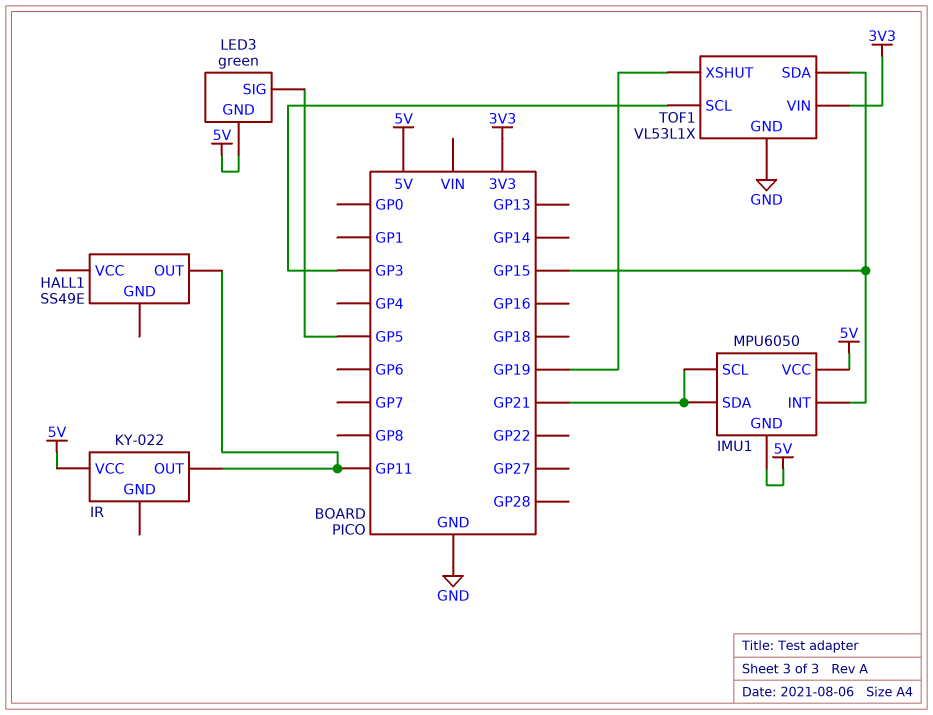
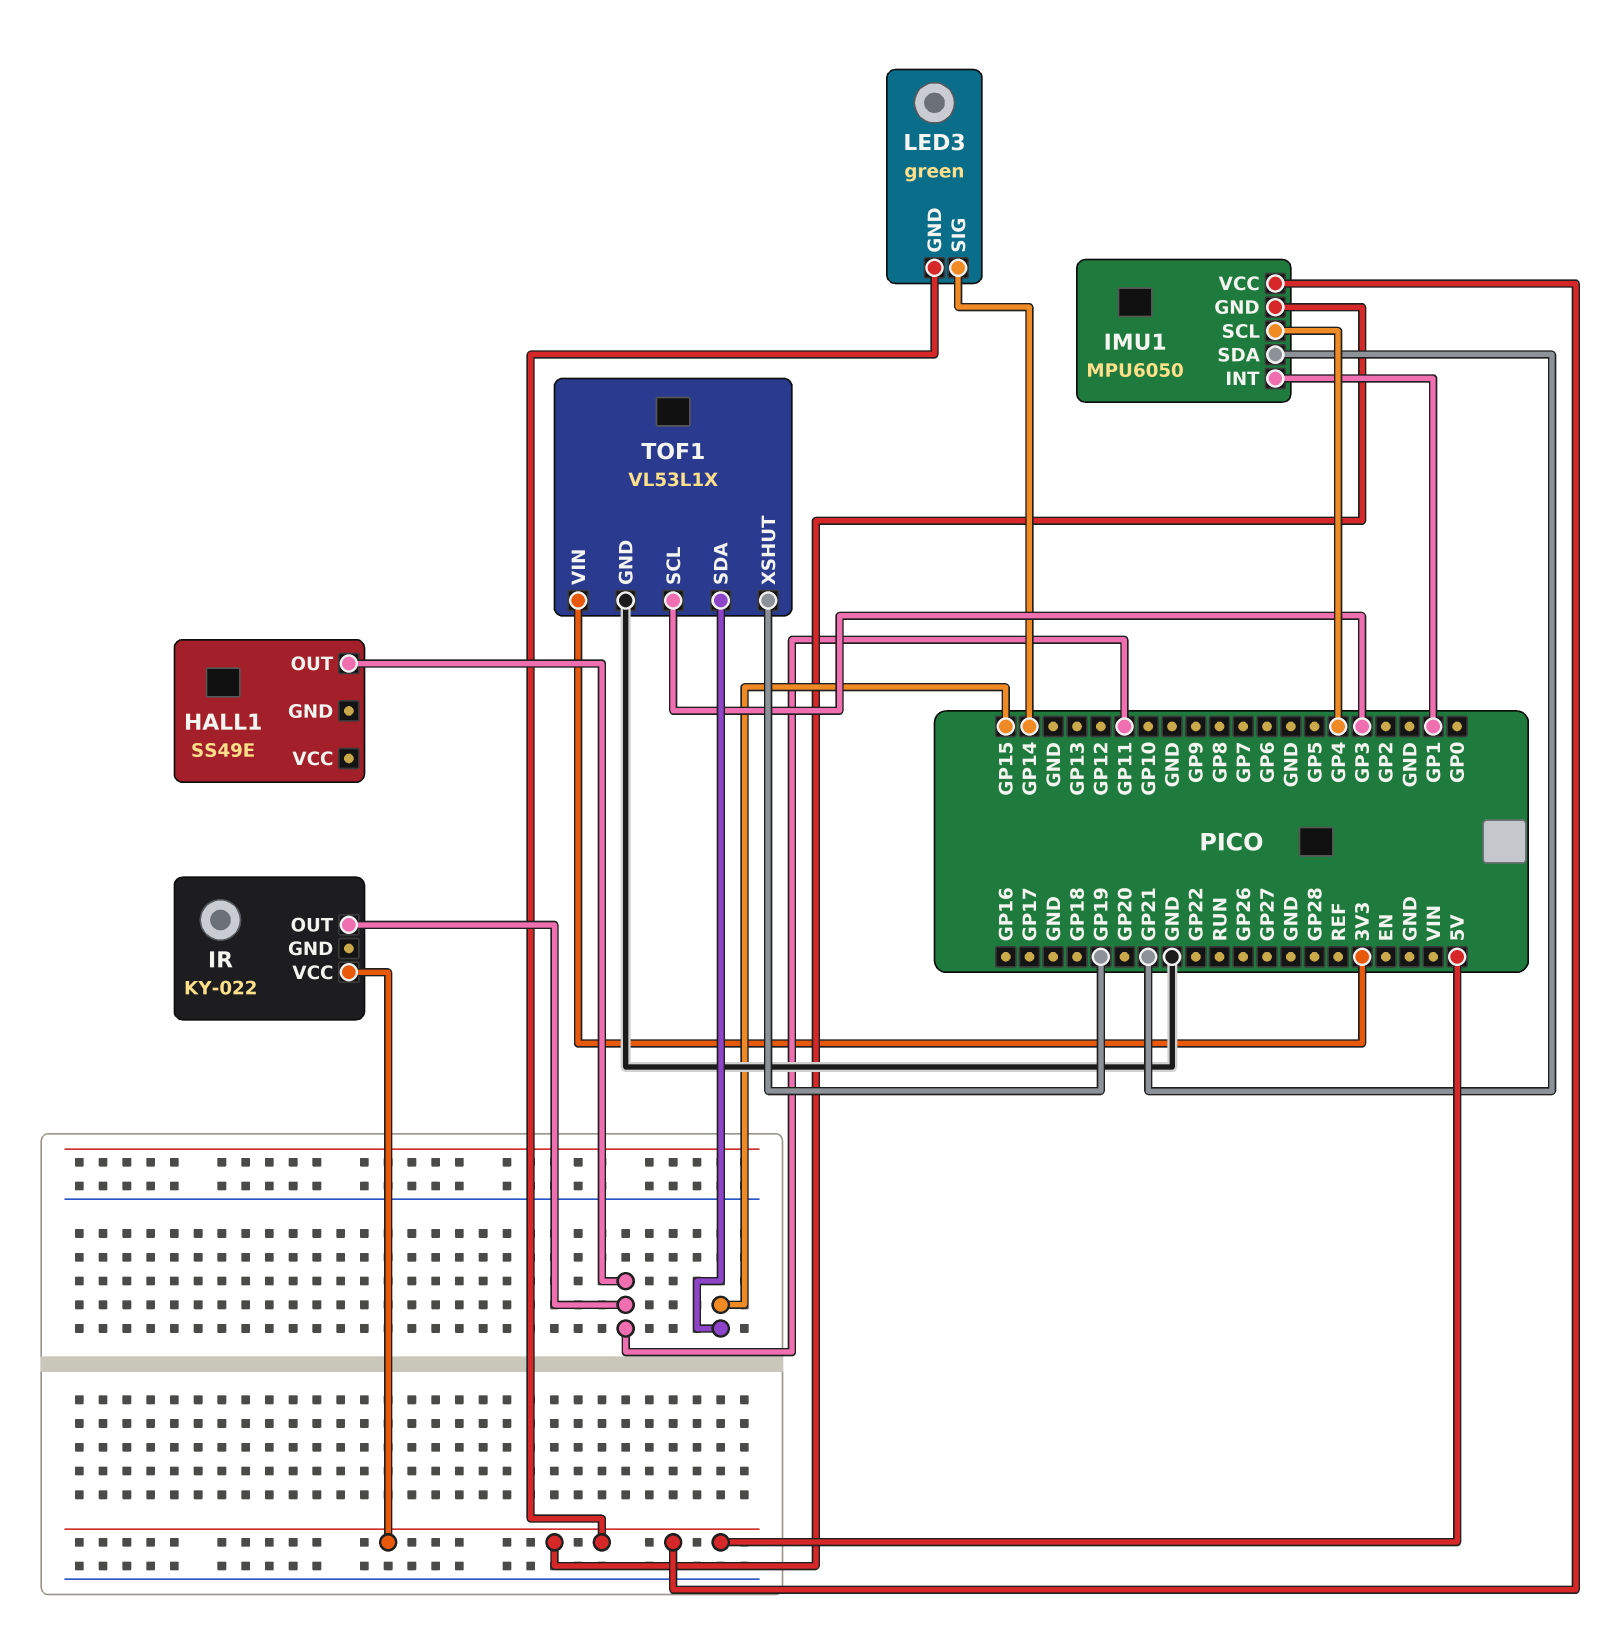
IMU1 pin INT: GP15 -> GP1
IMU1 pin SCL: GP21 -> GP4
LED3 pin SIG: GP5 -> GP14

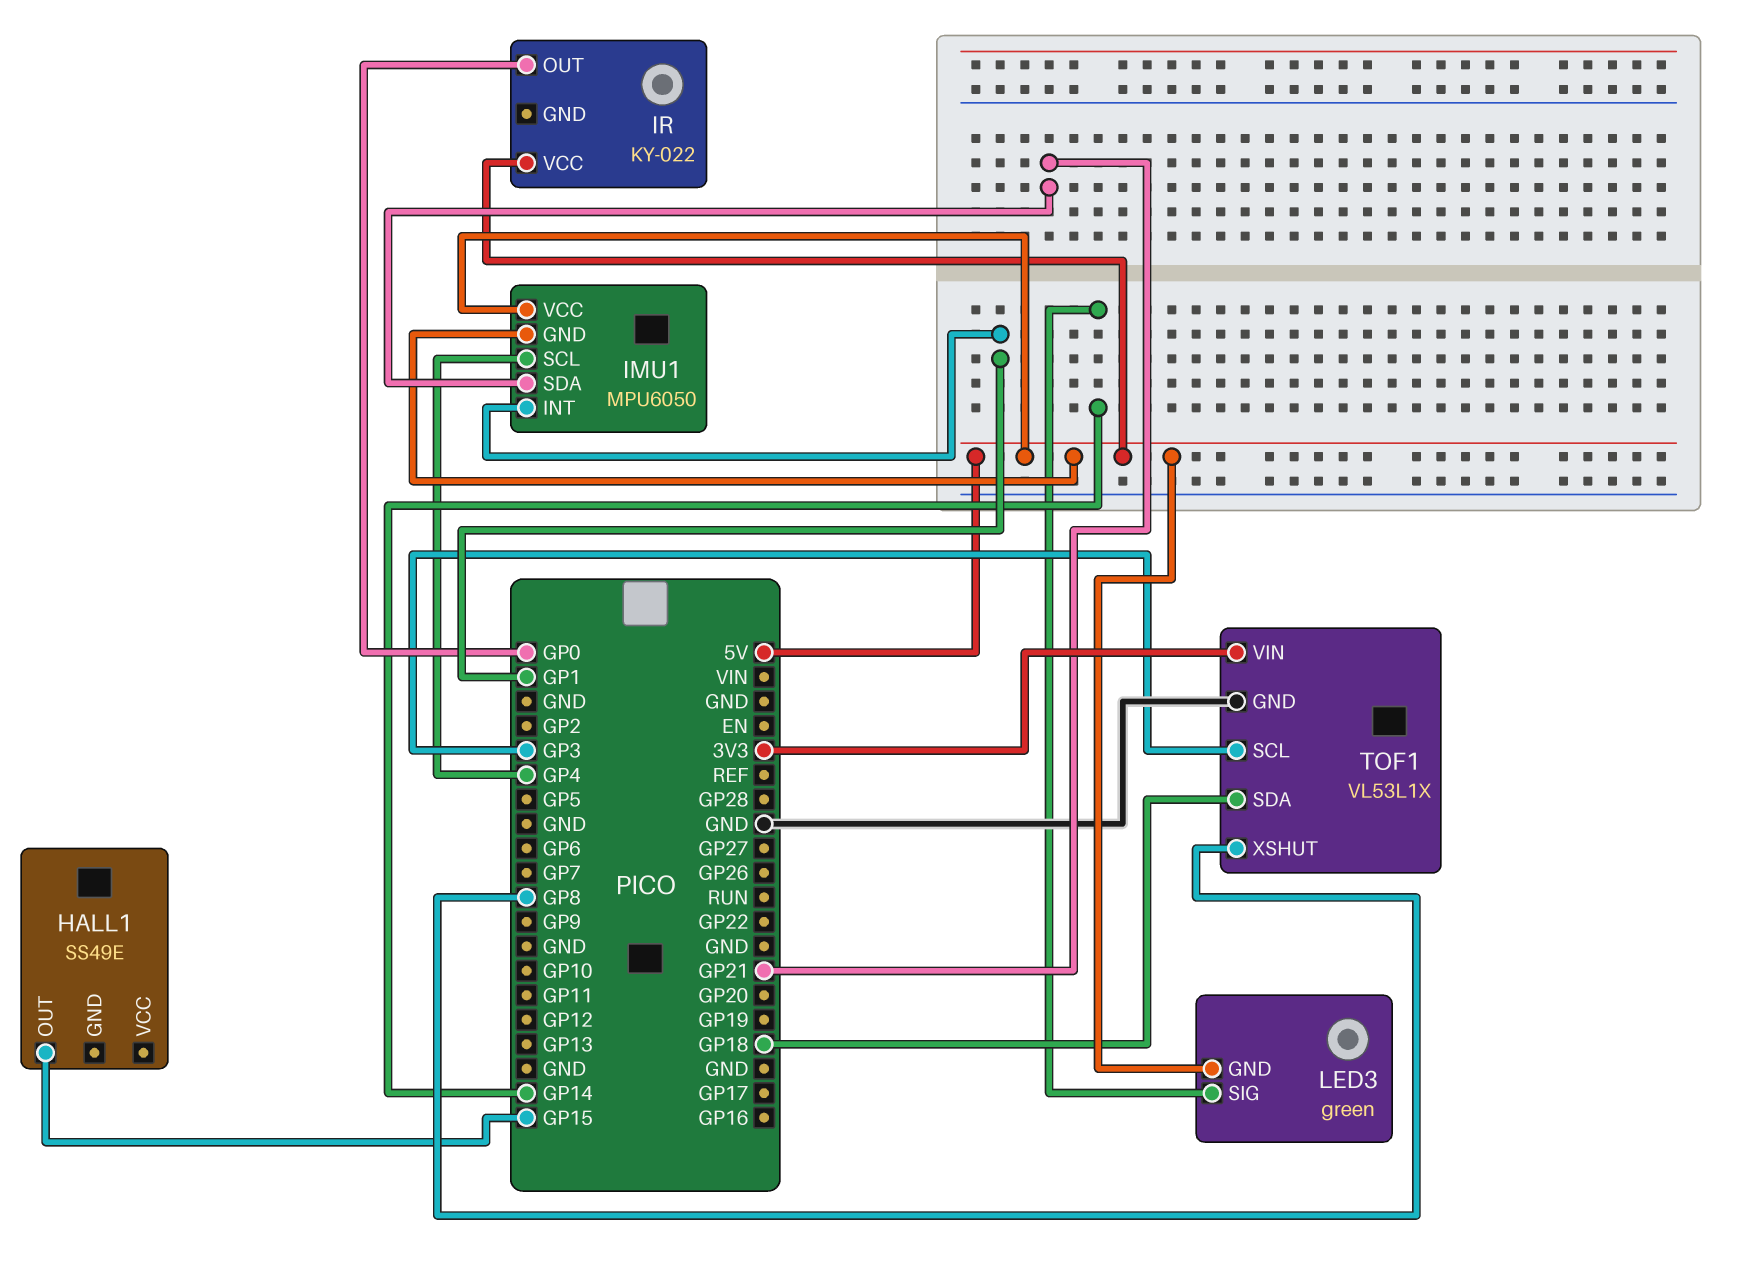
HALL1 pin OUT: GP11 -> GP15
IR pin OUT: GP11 -> GP0
TOF1 pin SDA: GP15 -> GP18
TOF1 pin XSHUT: GP19 -> GP8

